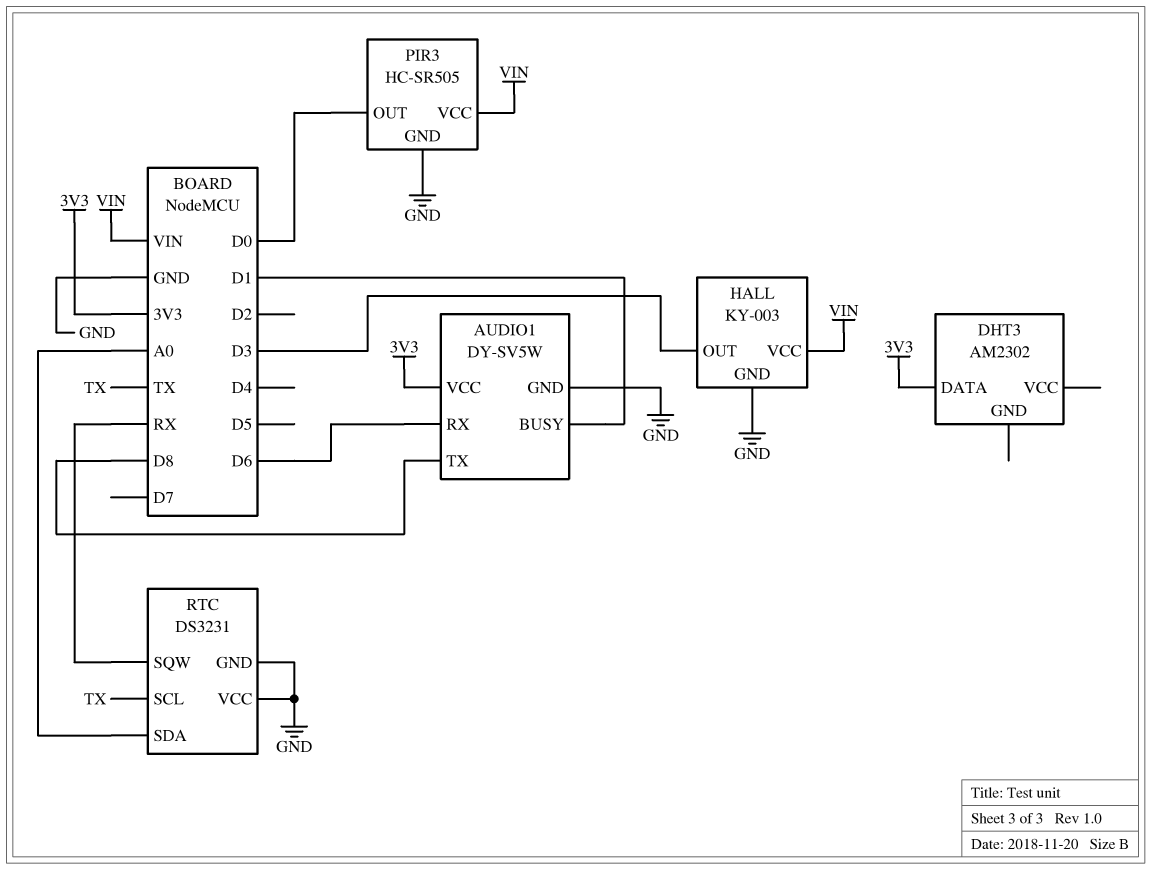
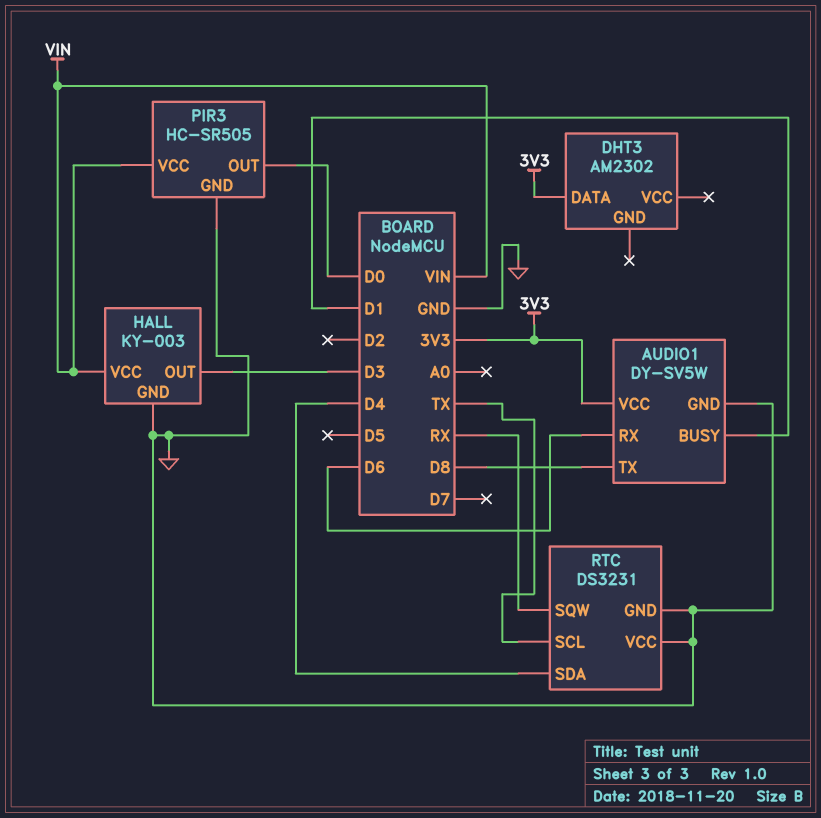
RTC pin SDA: A0 -> D4

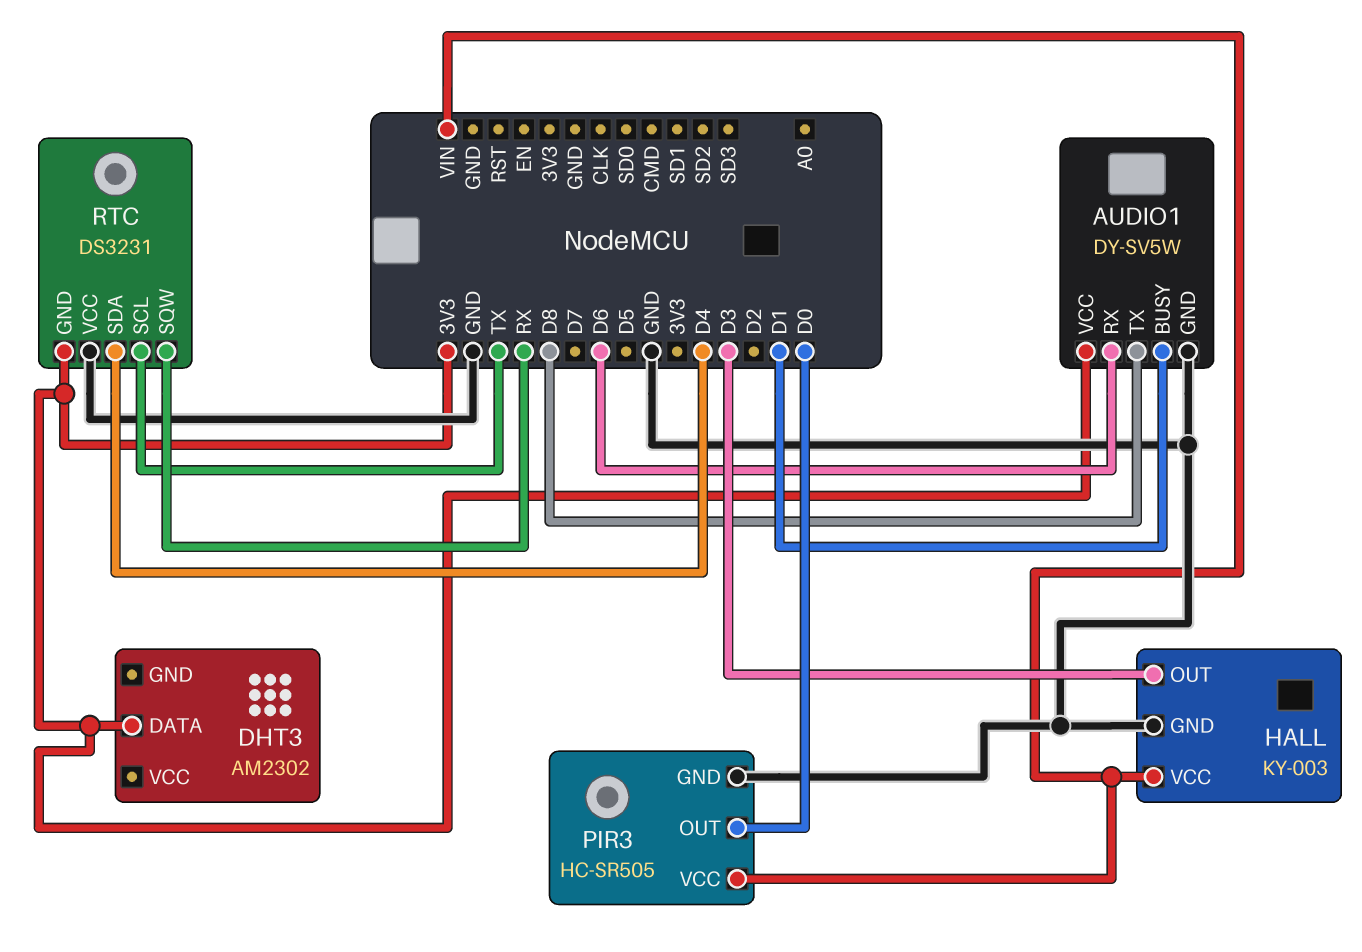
RTC pin GND: GND -> 3V3

